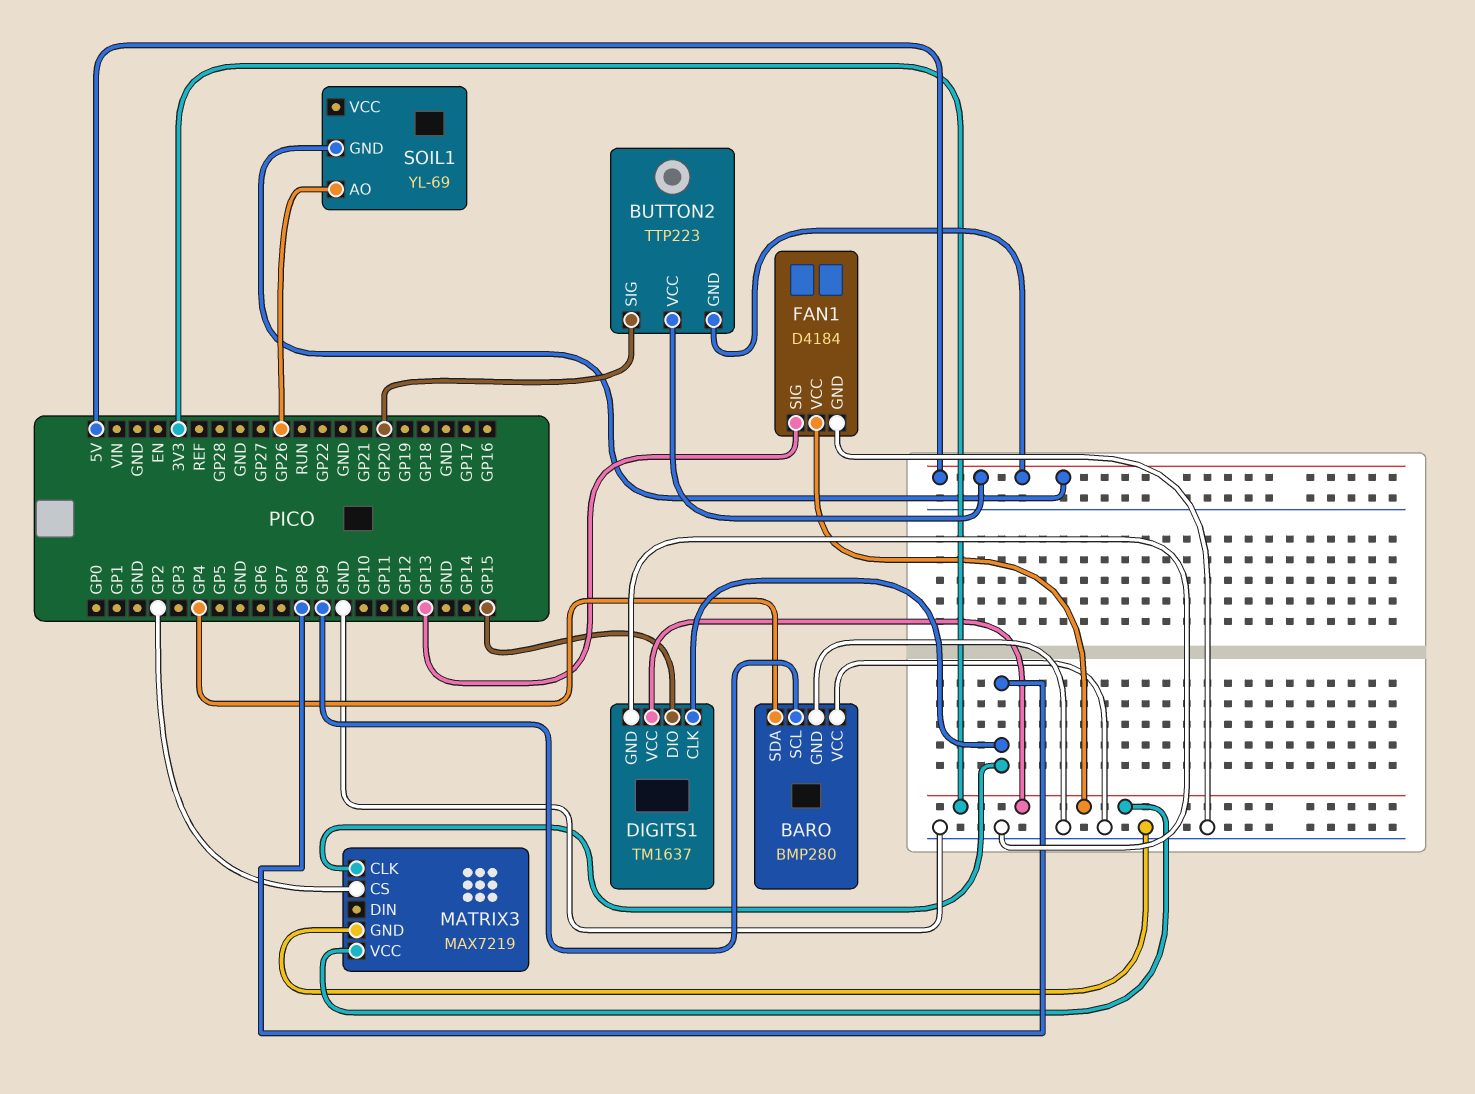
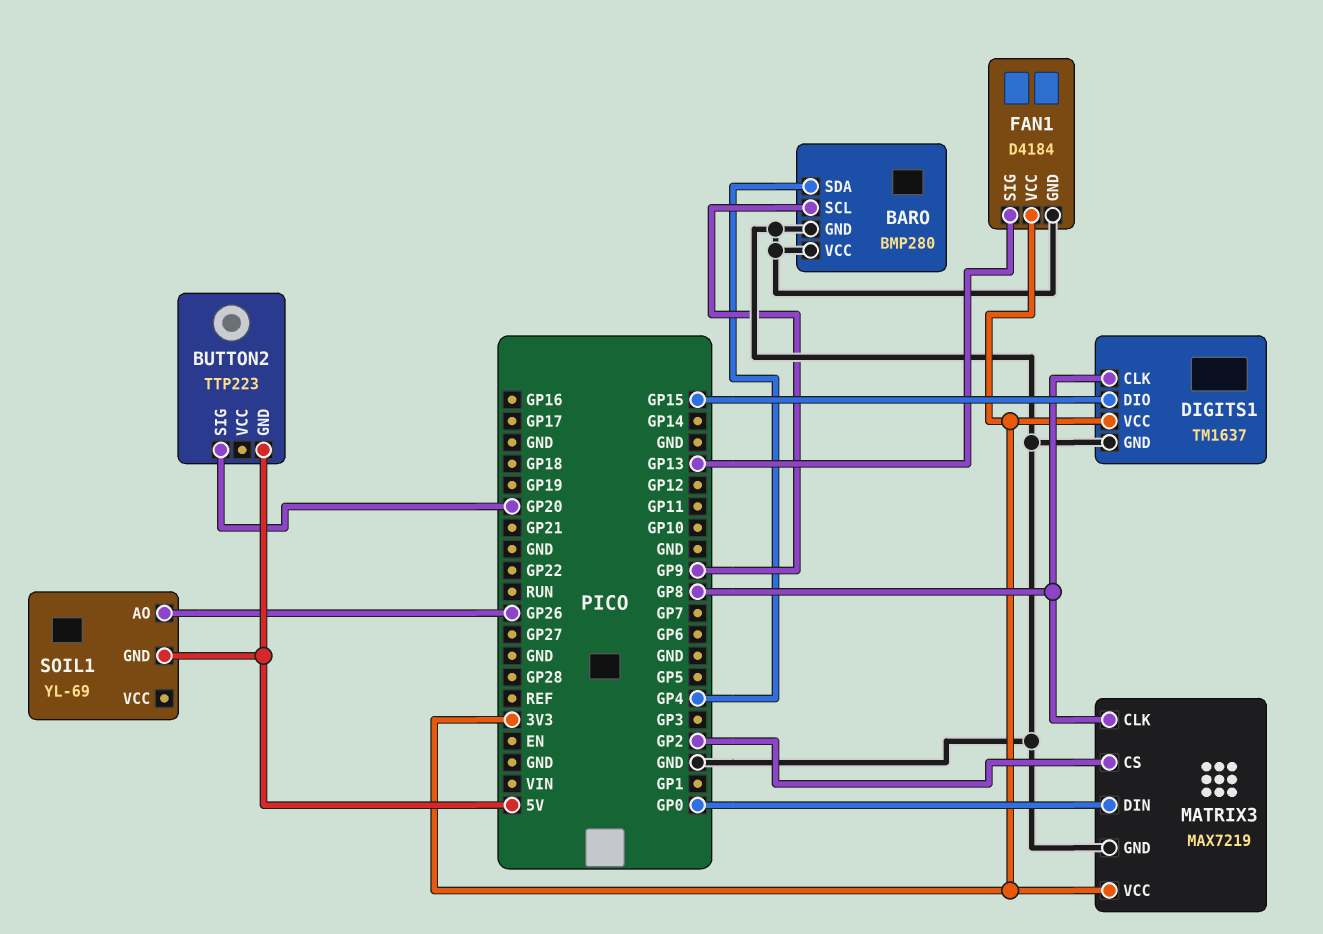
BUTTON2 pin VCC: 5V -> none
MATRIX3 pin DIN: none -> GP0

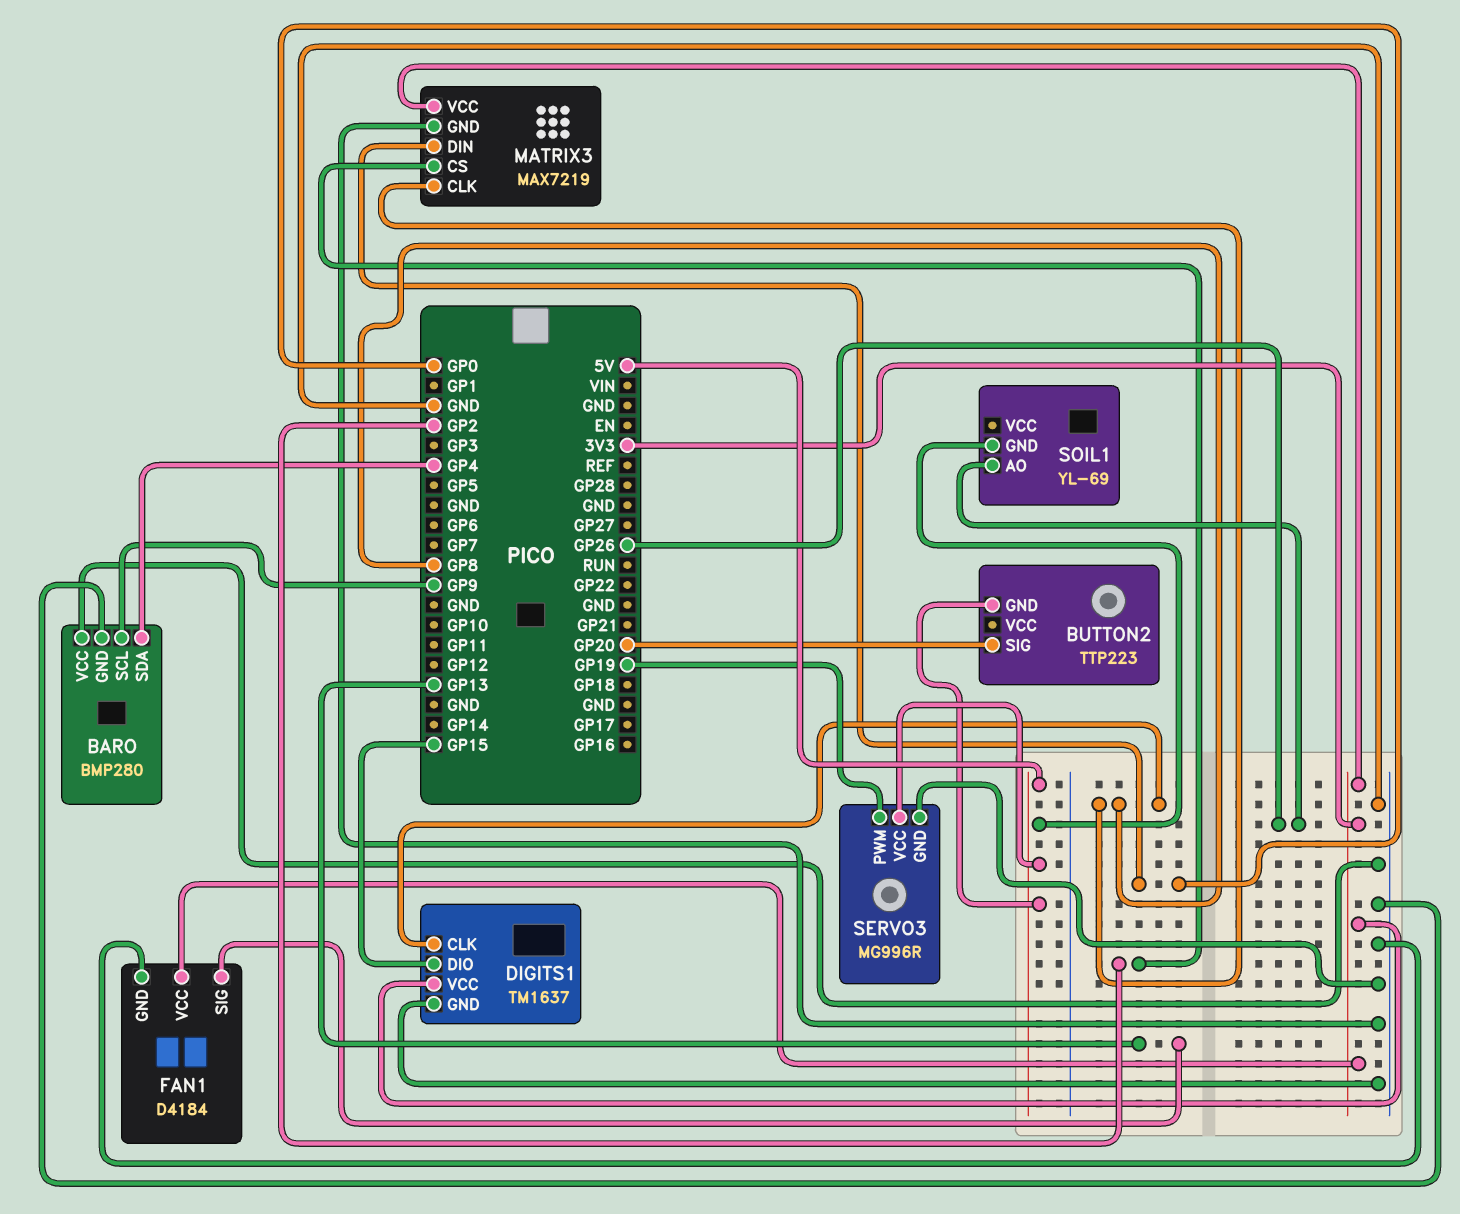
SERVO3: none -> MG996R
SERVO3 pin GND: none -> GND
SERVO3 pin PWM: none -> GP19
SERVO3 pin VCC: none -> 5V

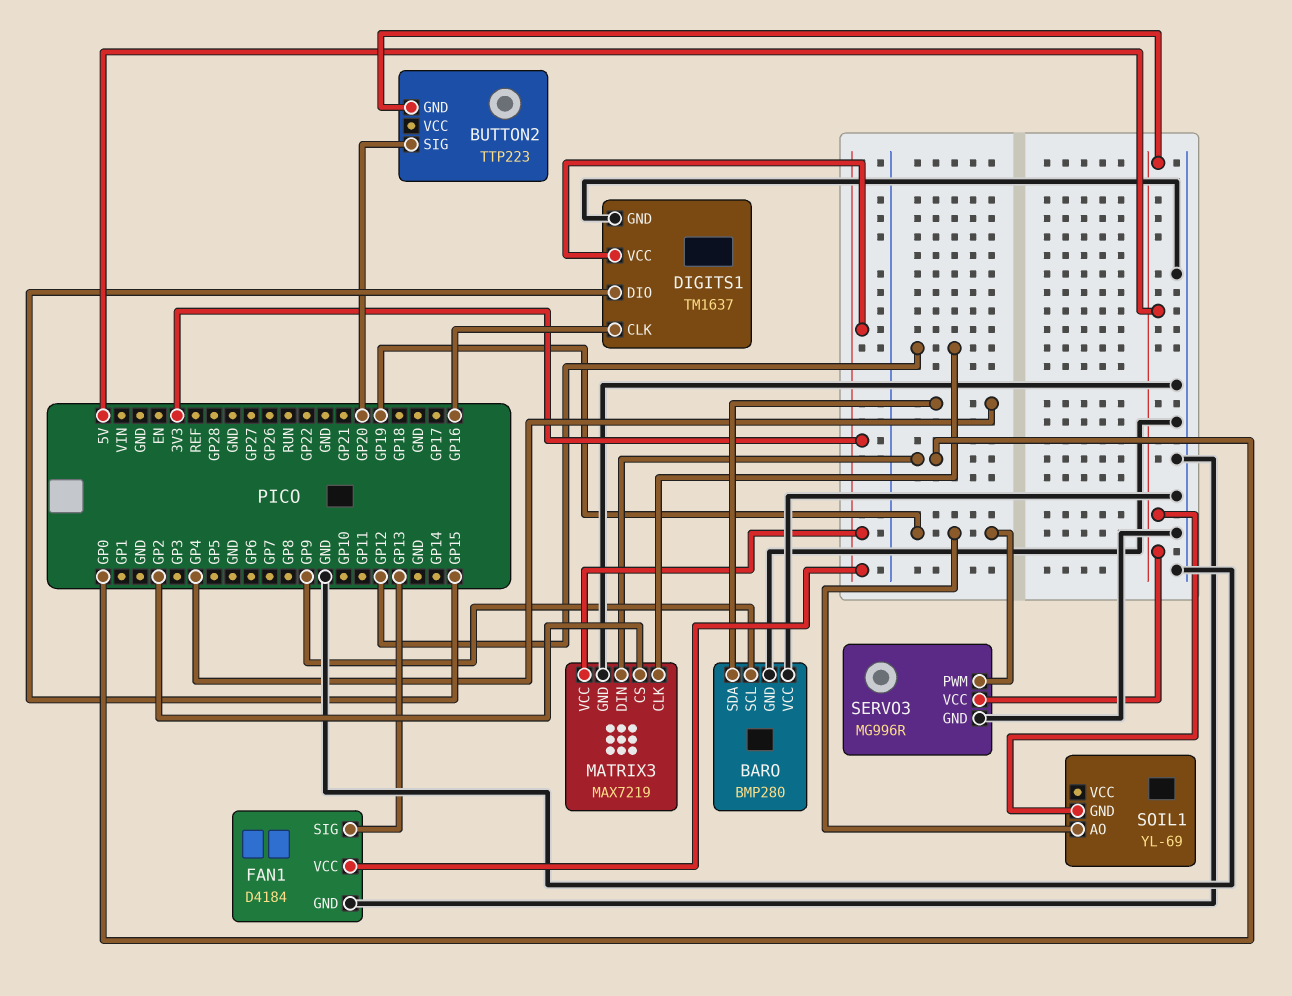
DIGITS1 pin CLK: GP8 -> GP16
MATRIX3 pin CLK: GP8 -> GP12
SOIL1 pin AO: GP26 -> GP19

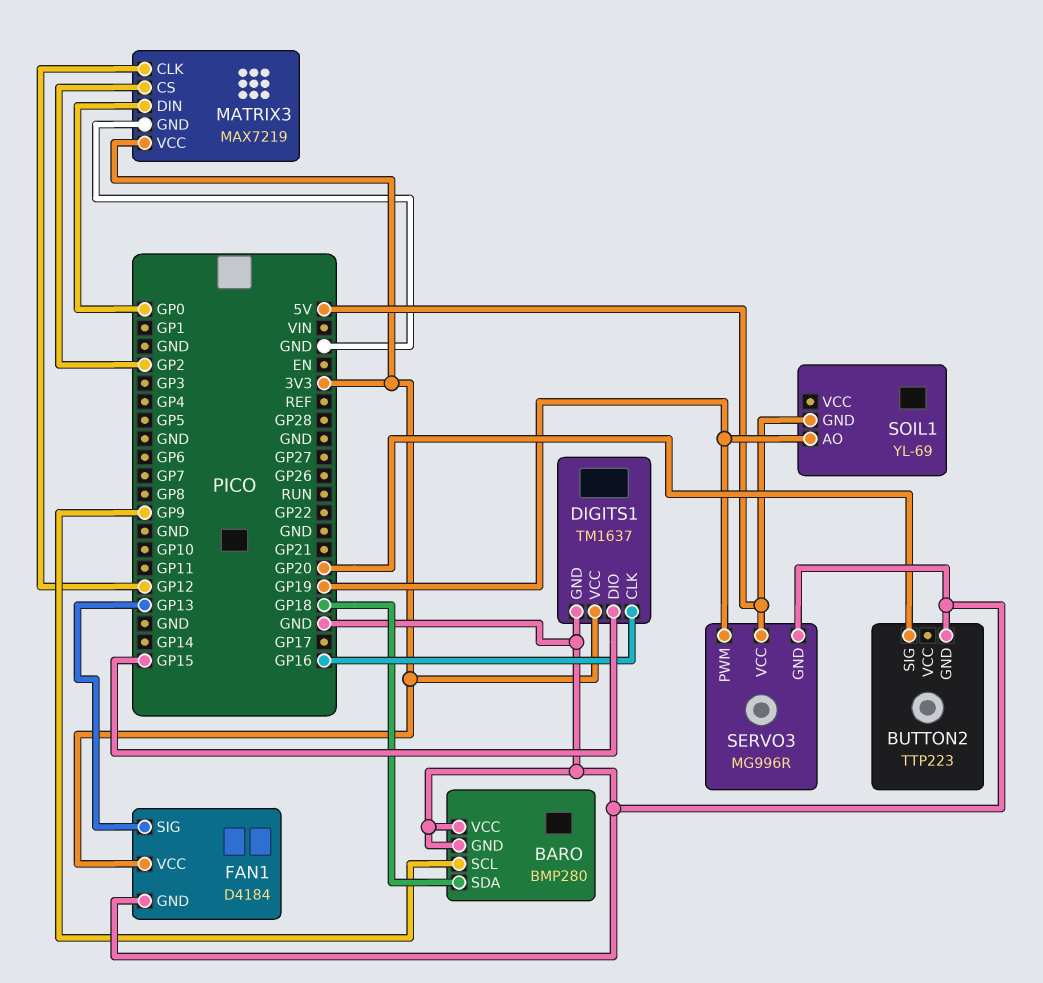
BARO pin SDA: GP4 -> GP18
BUTTON2 pin GND: 5V -> GND

